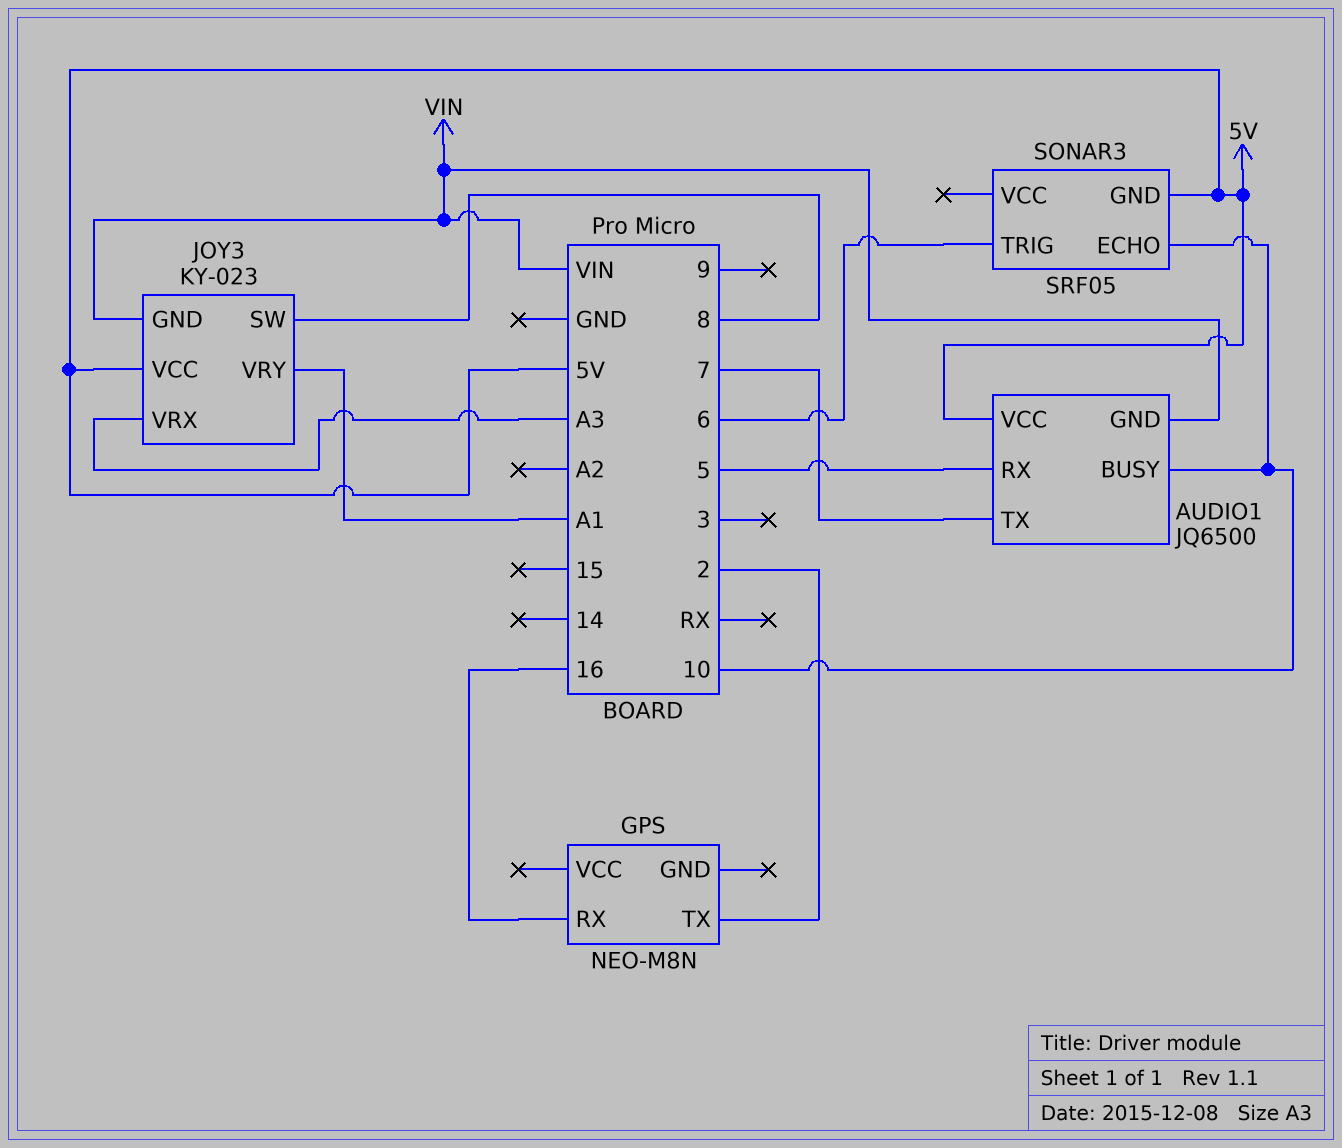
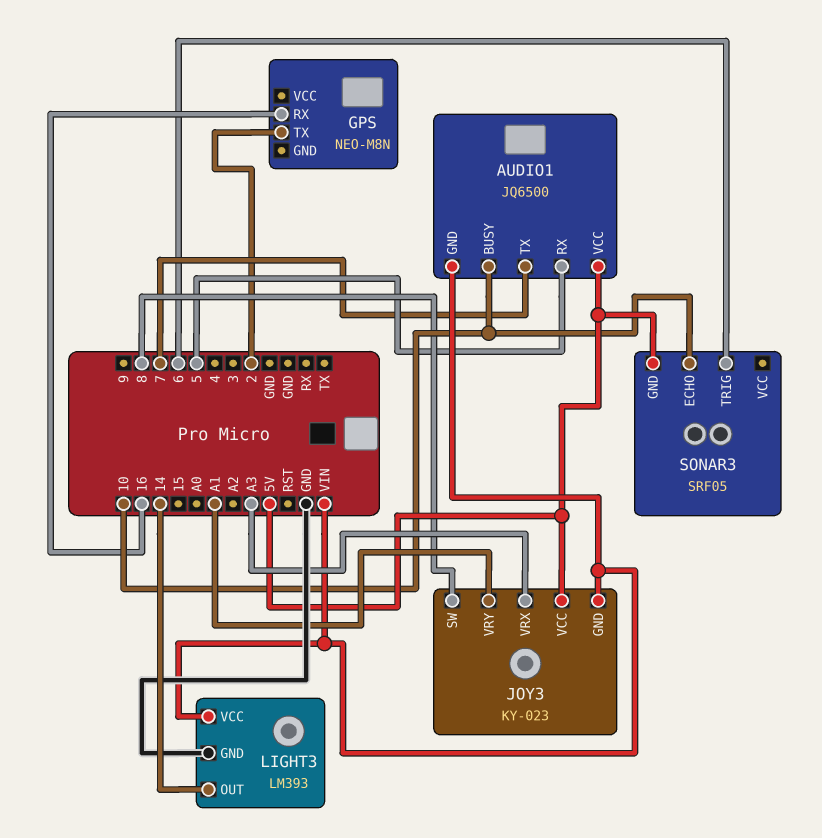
LIGHT3: none -> LM393
LIGHT3 pin GND: none -> GND
LIGHT3 pin OUT: none -> 14
LIGHT3 pin VCC: none -> VIN

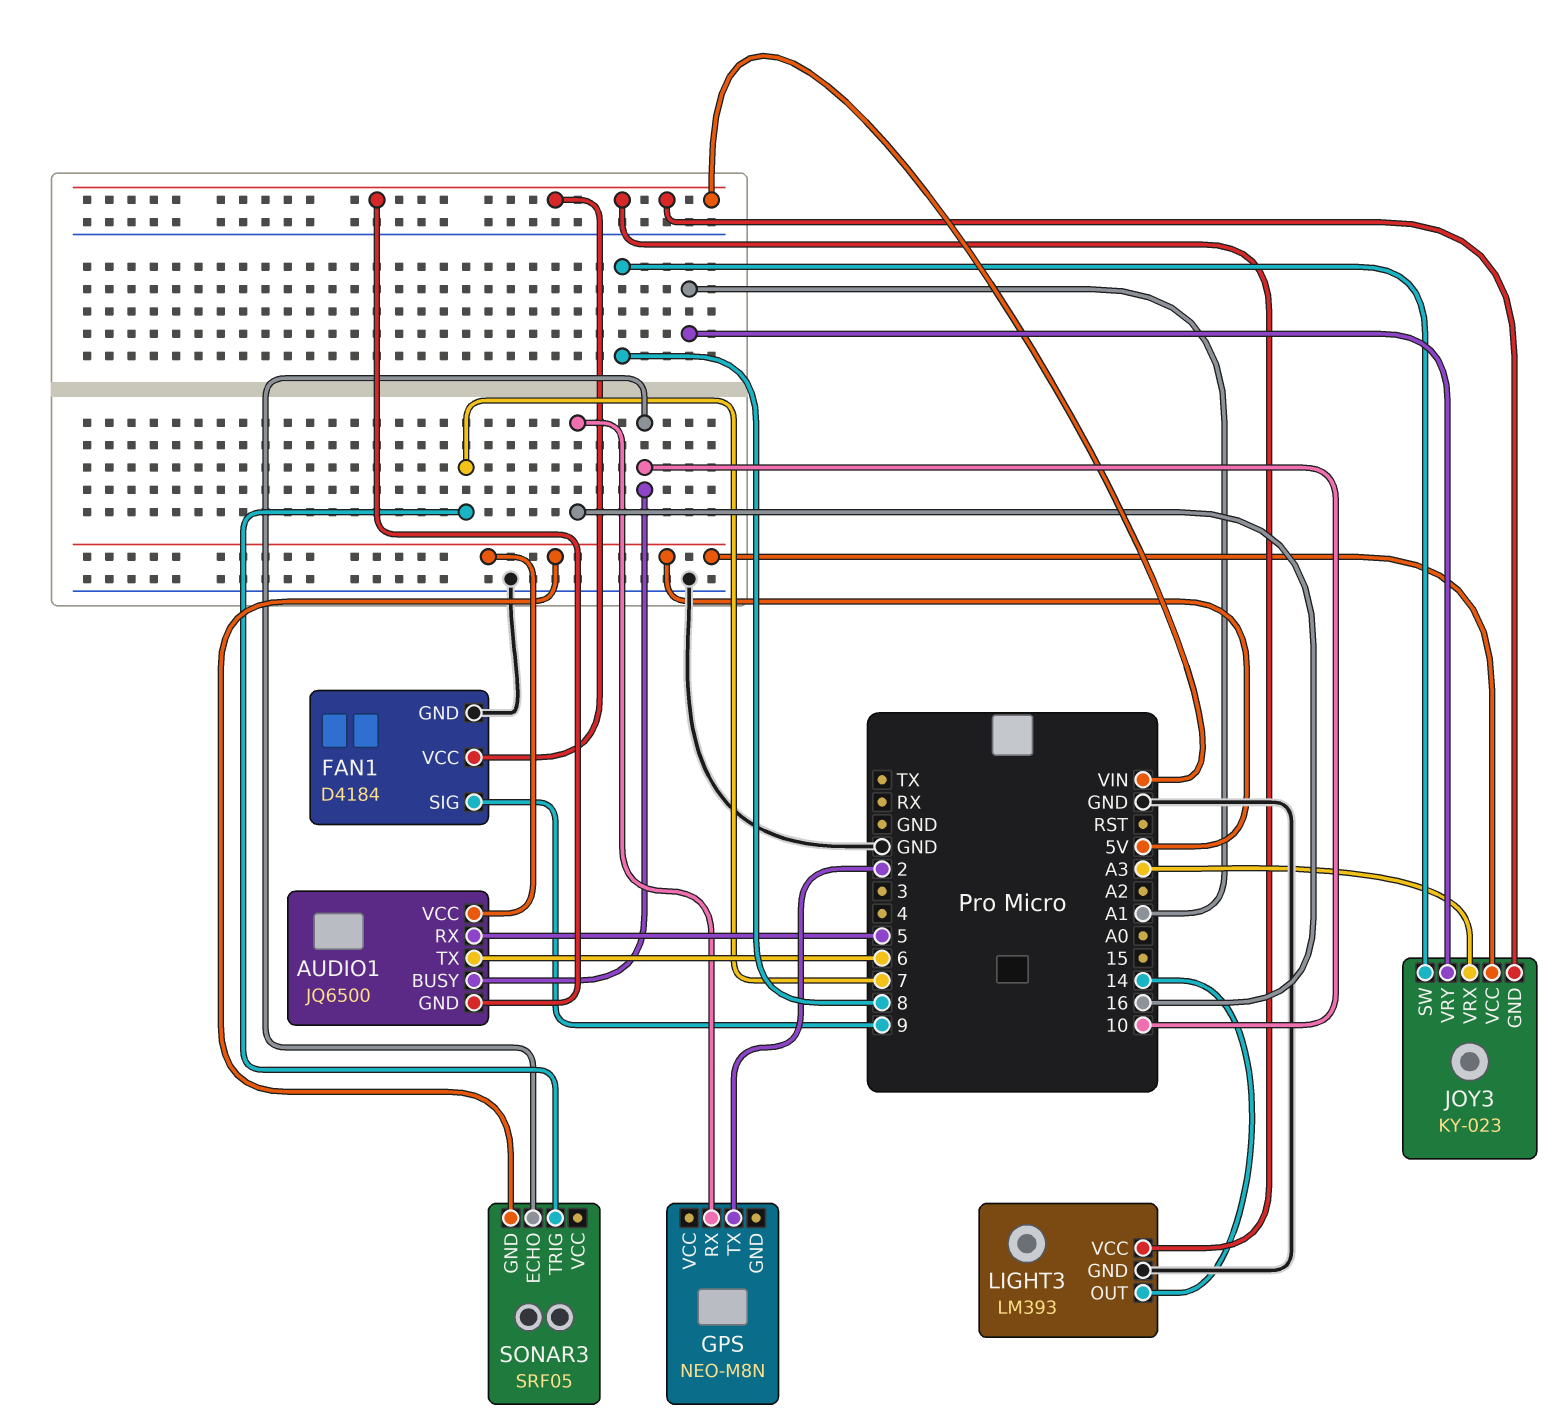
AUDIO1 pin TX: 7 -> 6
FAN1: none -> D4184
FAN1 pin GND: none -> GND
FAN1 pin SIG: none -> 9
FAN1 pin VCC: none -> VIN
SONAR3 pin TRIG: 6 -> 7

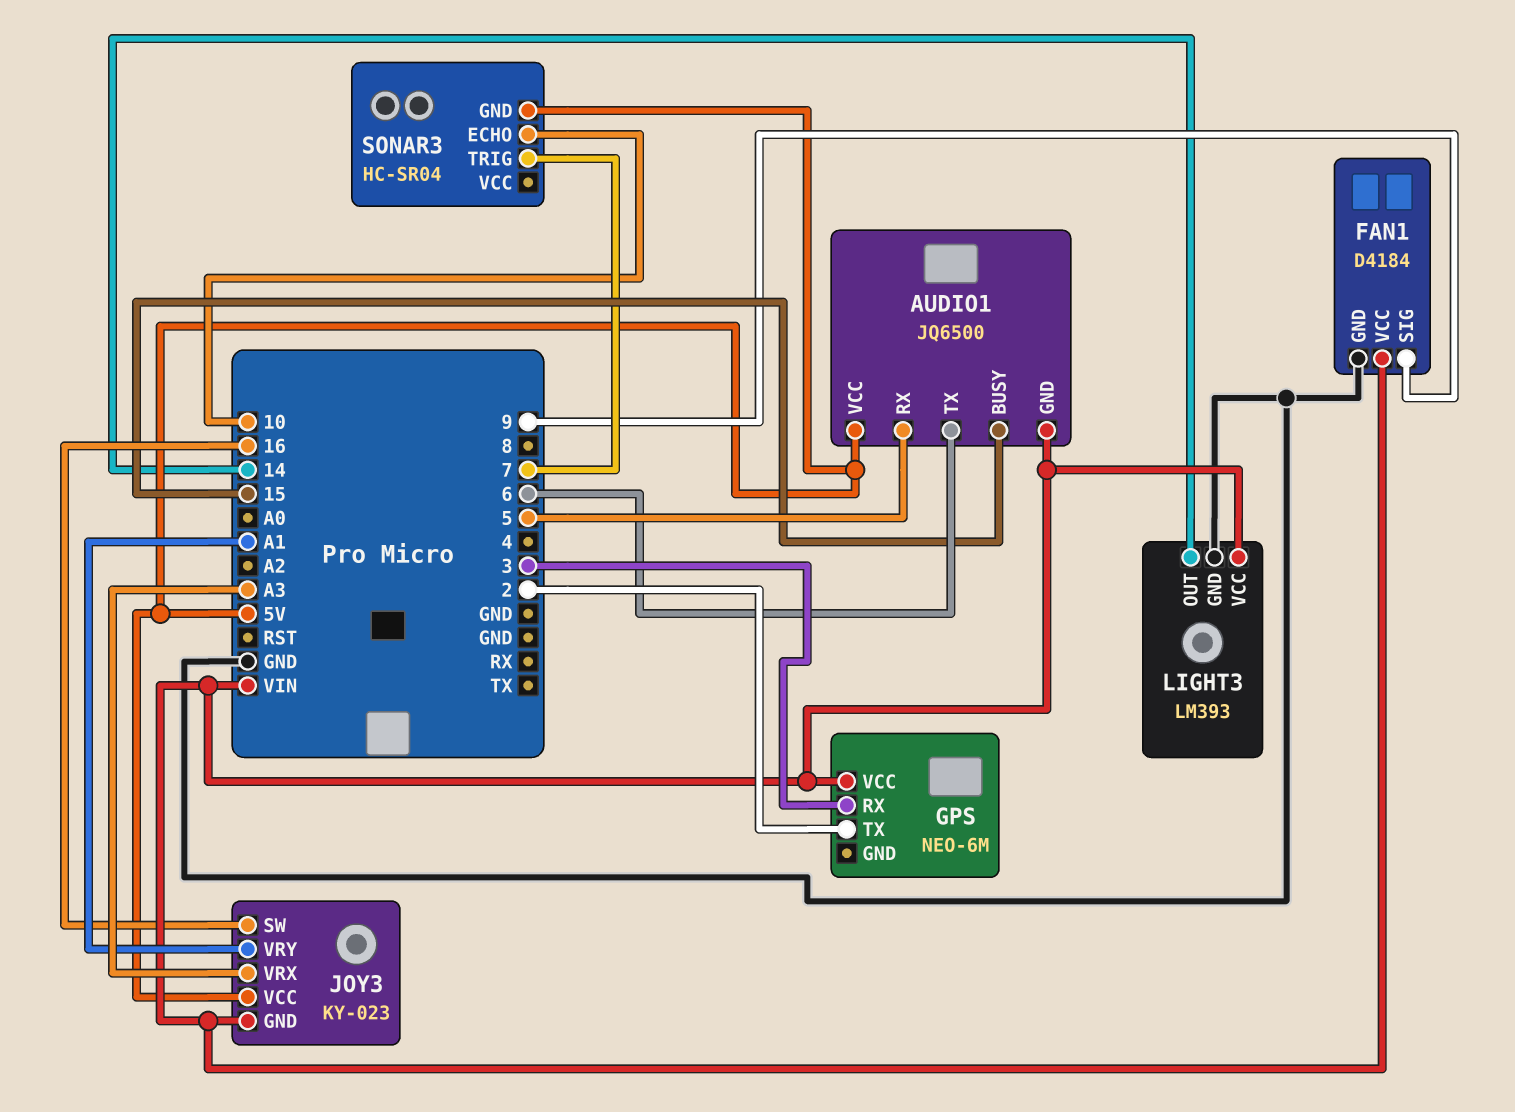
AUDIO1 pin BUSY: 10 -> 15
GPS: NEO-M8N -> NEO-6M
GPS pin RX: 16 -> 3
GPS pin VCC: none -> VIN
JOY3 pin SW: 8 -> 16
SONAR3: SRF05 -> HC-SR04

